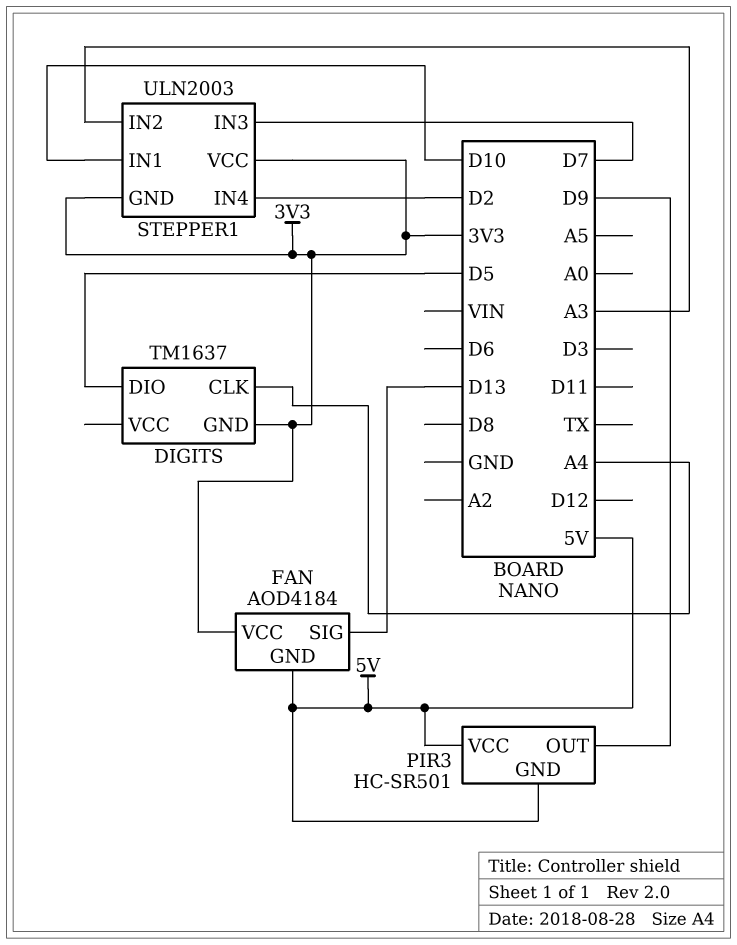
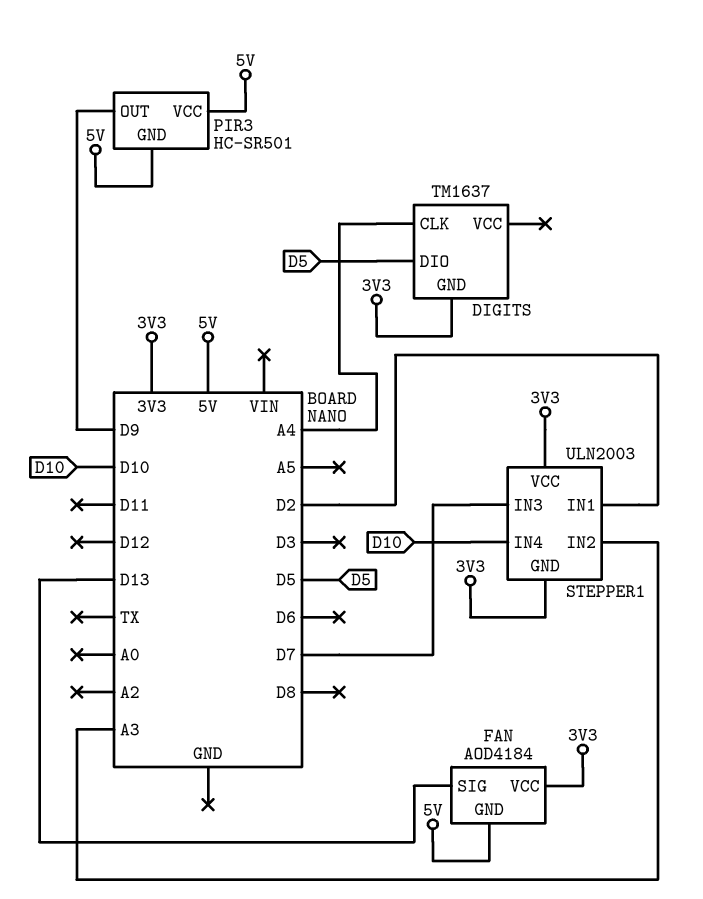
STEPPER1 pin IN1: D10 -> D2
STEPPER1 pin IN4: D2 -> D10

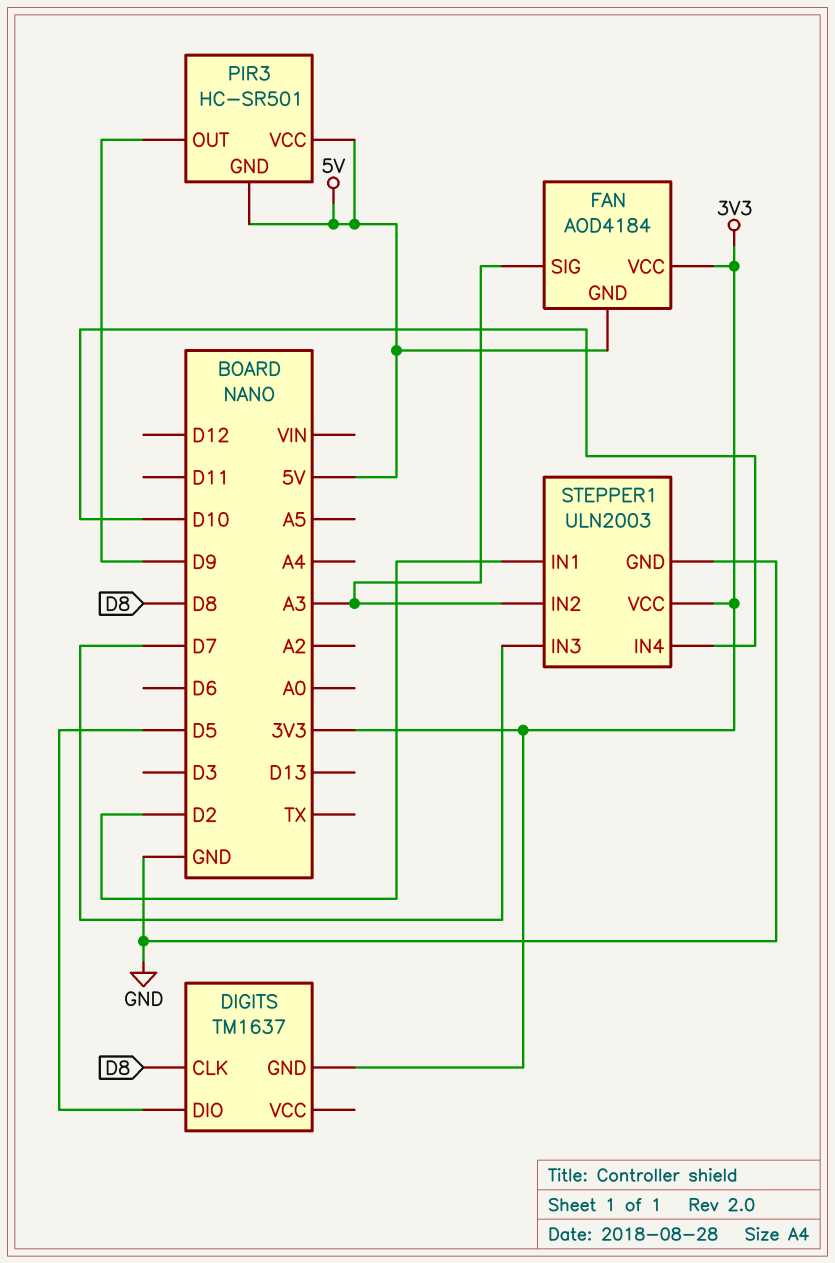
DIGITS pin CLK: A4 -> D8
FAN pin SIG: D13 -> A3
STEPPER1 pin GND: 3V3 -> GND

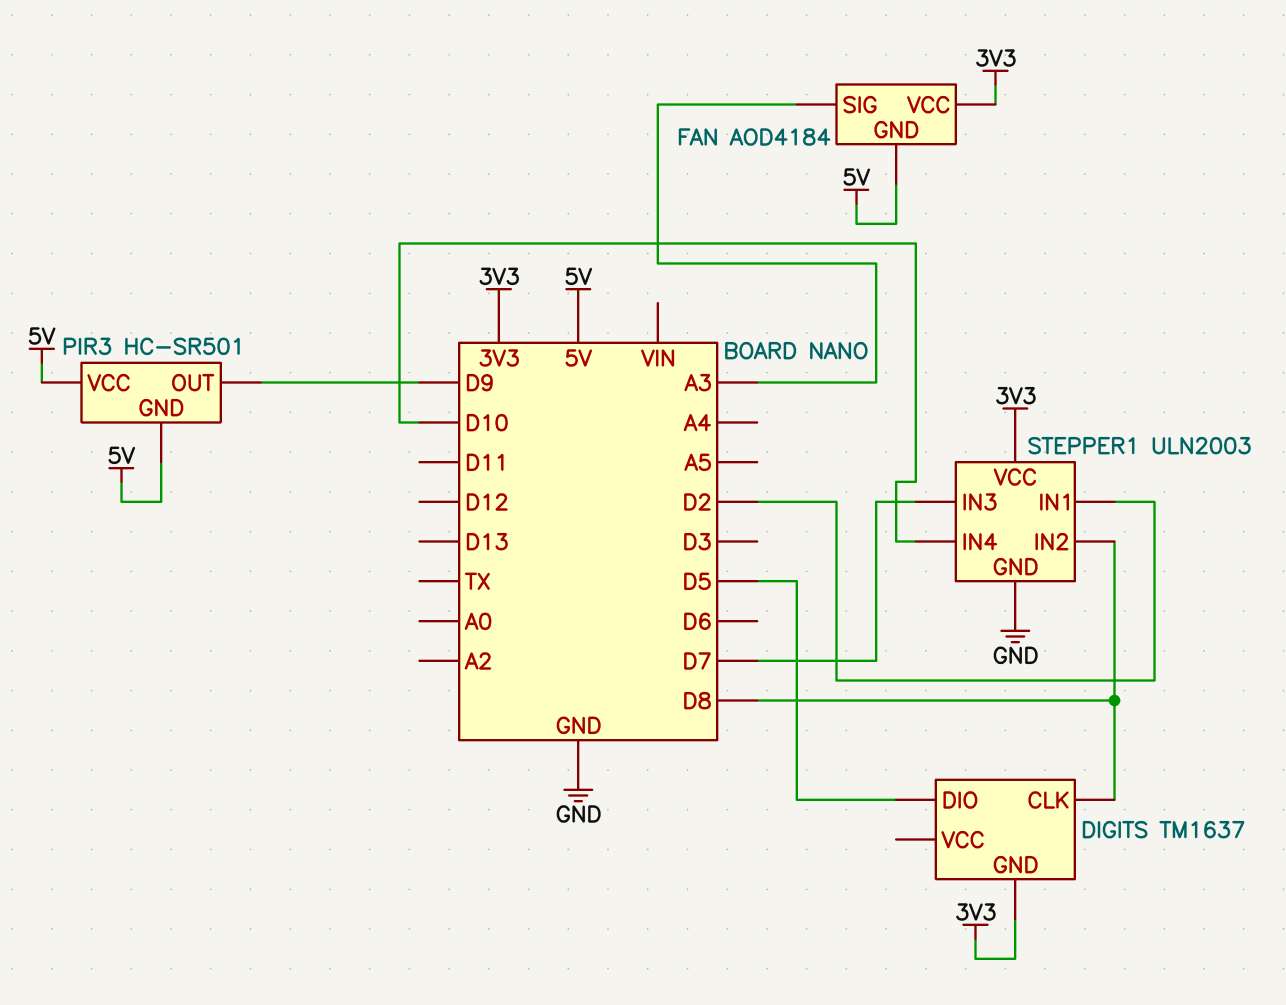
STEPPER1 pin IN2: A3 -> D8

